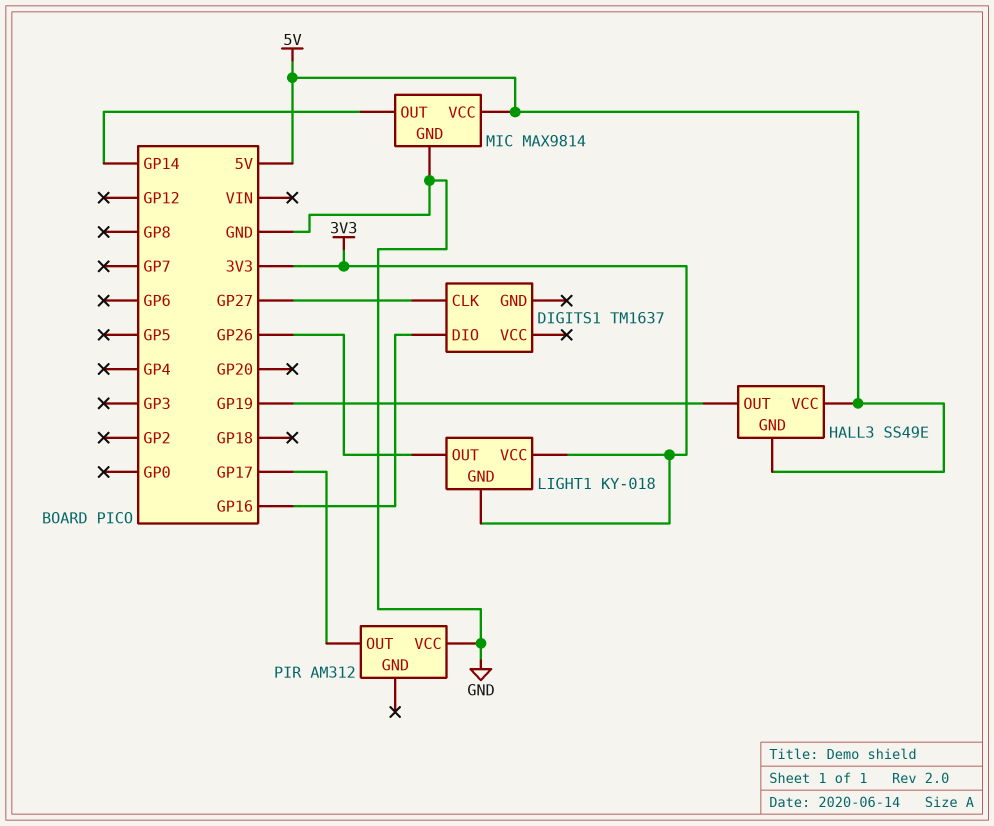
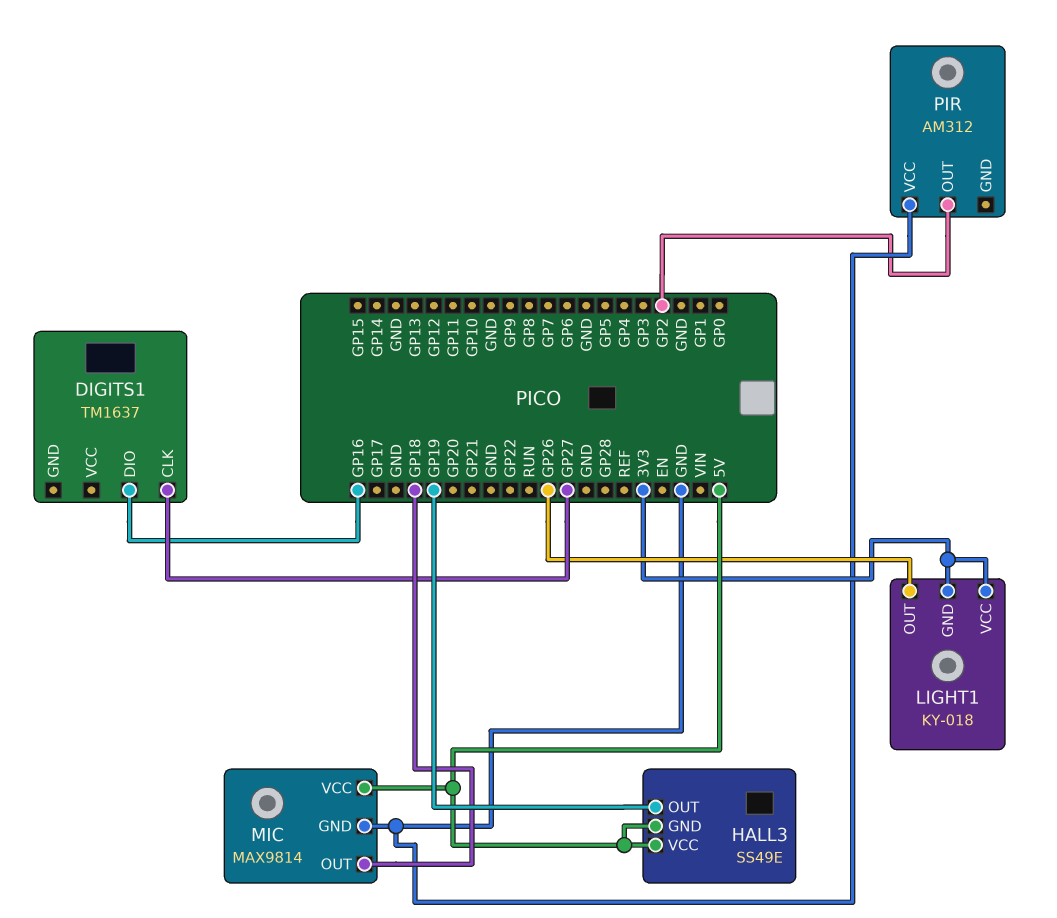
MIC pin OUT: GP14 -> GP18
PIR pin OUT: GP17 -> GP2

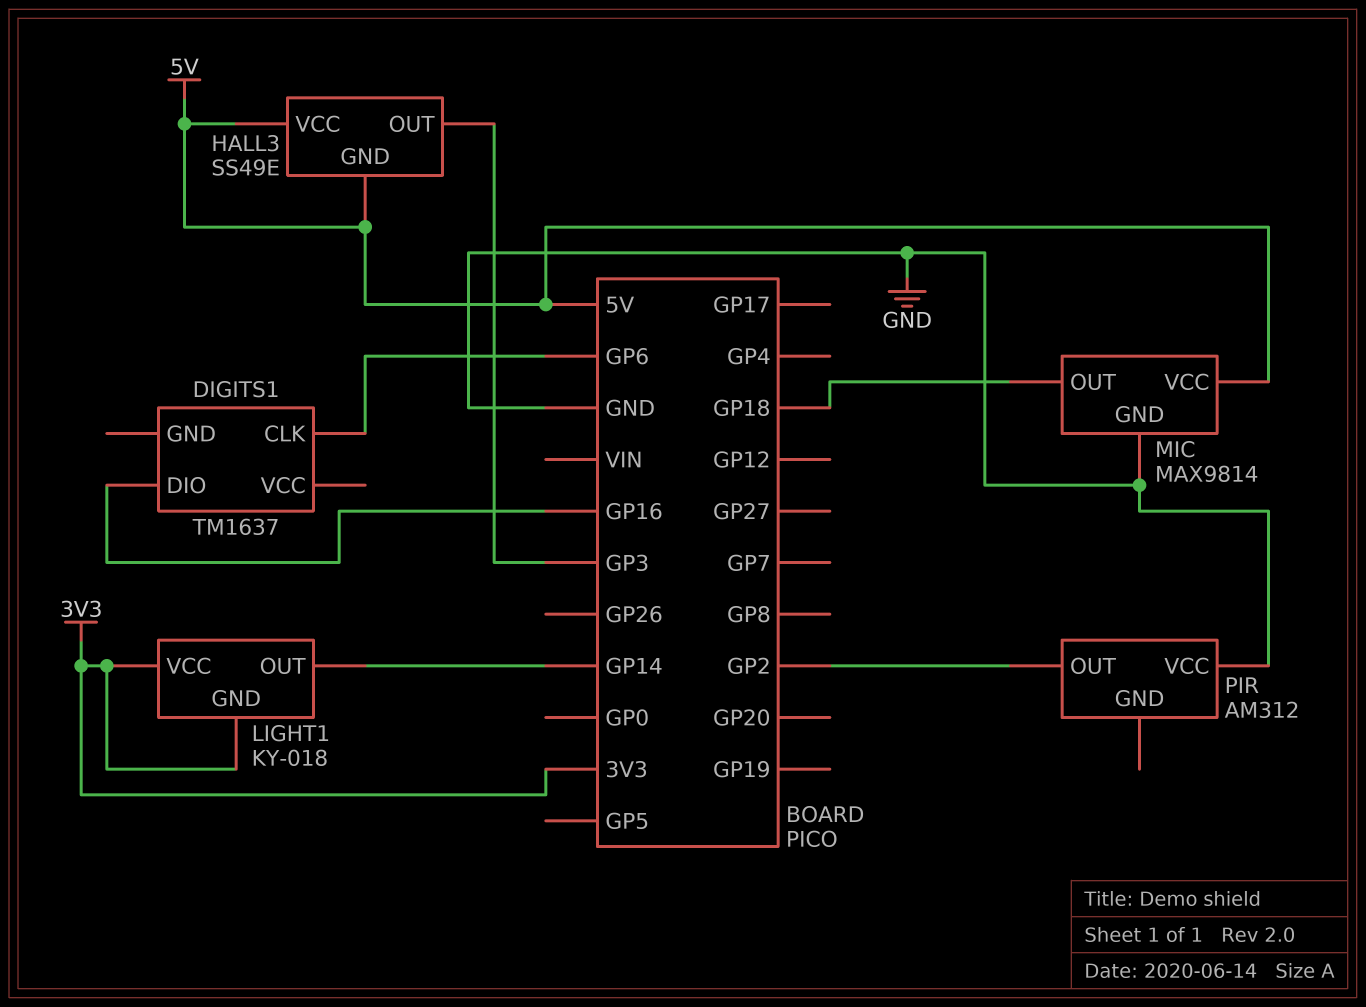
DIGITS1 pin CLK: GP27 -> GP6
HALL3 pin OUT: GP19 -> GP3
LIGHT1 pin OUT: GP26 -> GP14

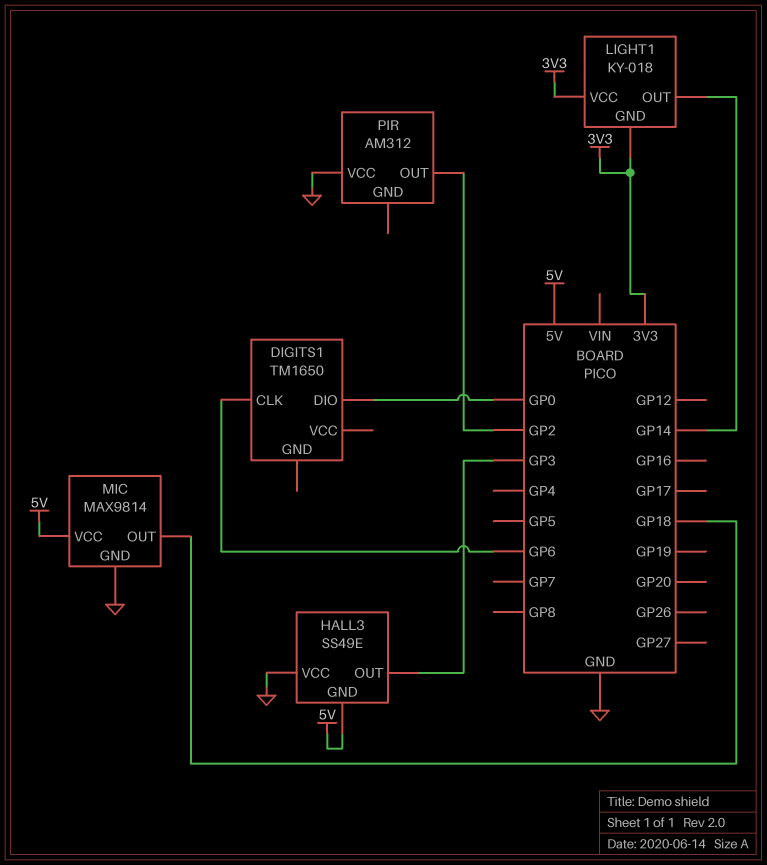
DIGITS1: TM1637 -> TM1650
DIGITS1 pin DIO: GP16 -> GP0
HALL3 pin VCC: 5V -> GND

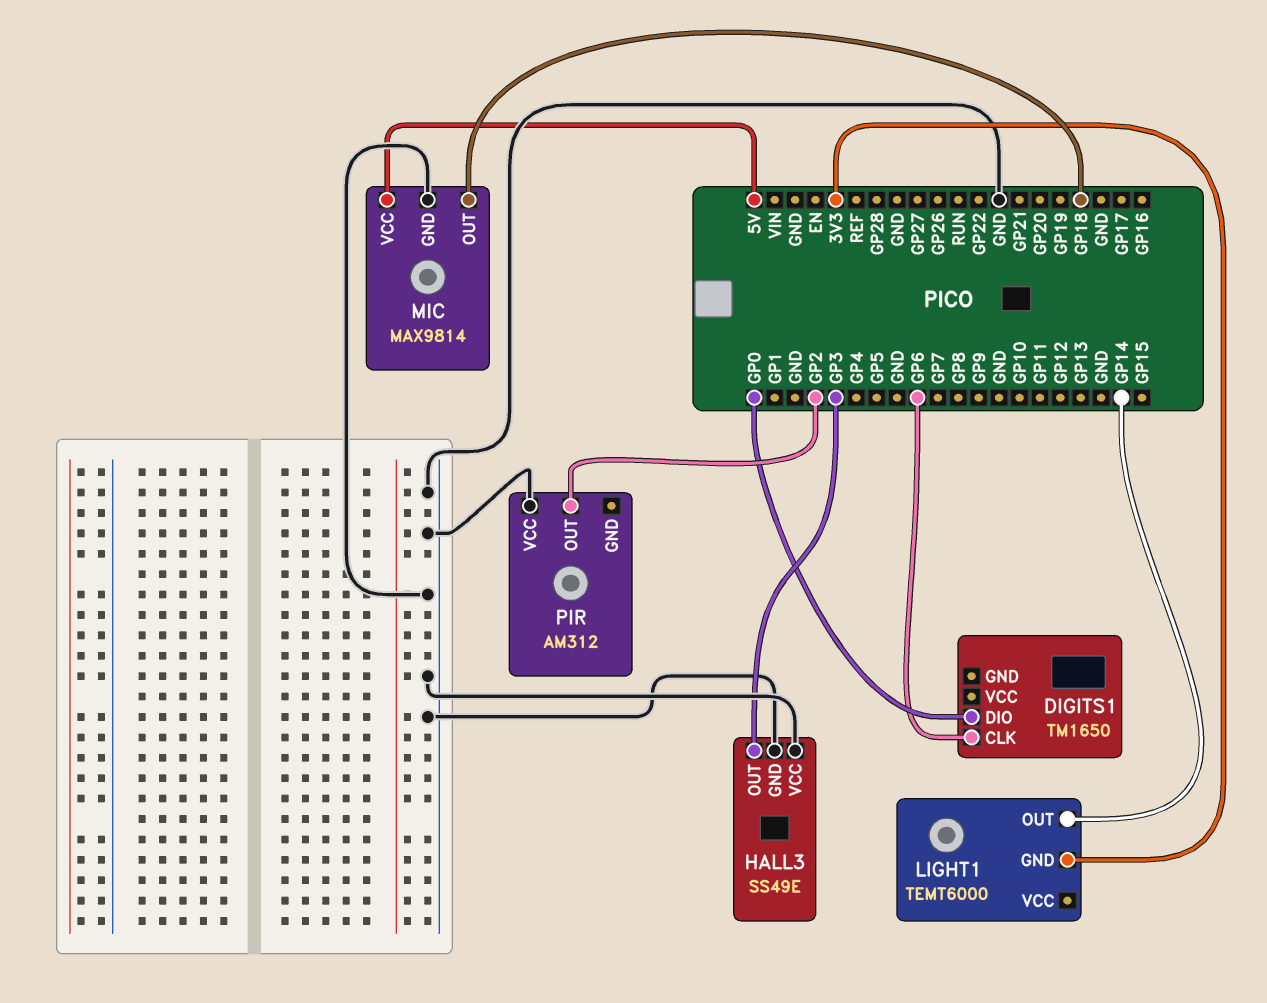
HALL3 pin GND: 5V -> GND
LIGHT1: KY-018 -> TEMT6000
LIGHT1 pin VCC: 3V3 -> none

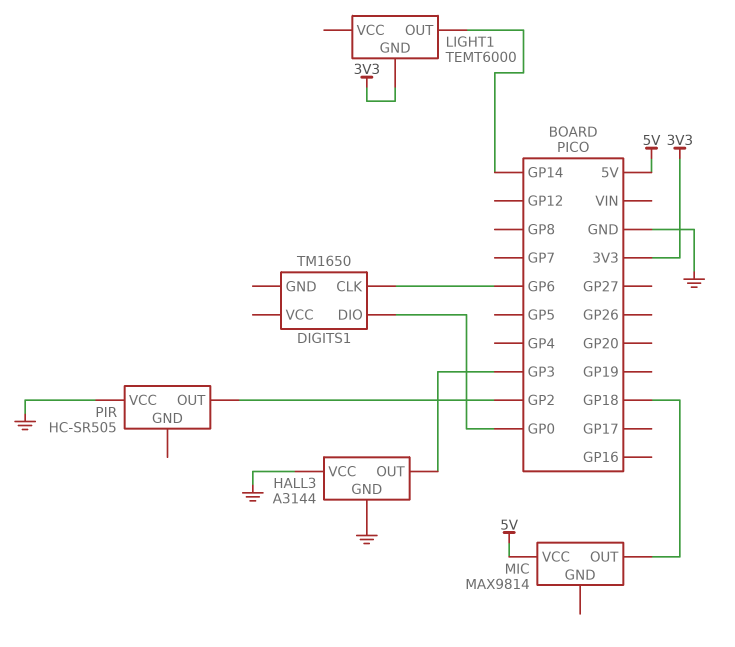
HALL3: SS49E -> A3144
MIC pin GND: GND -> none
PIR: AM312 -> HC-SR505

